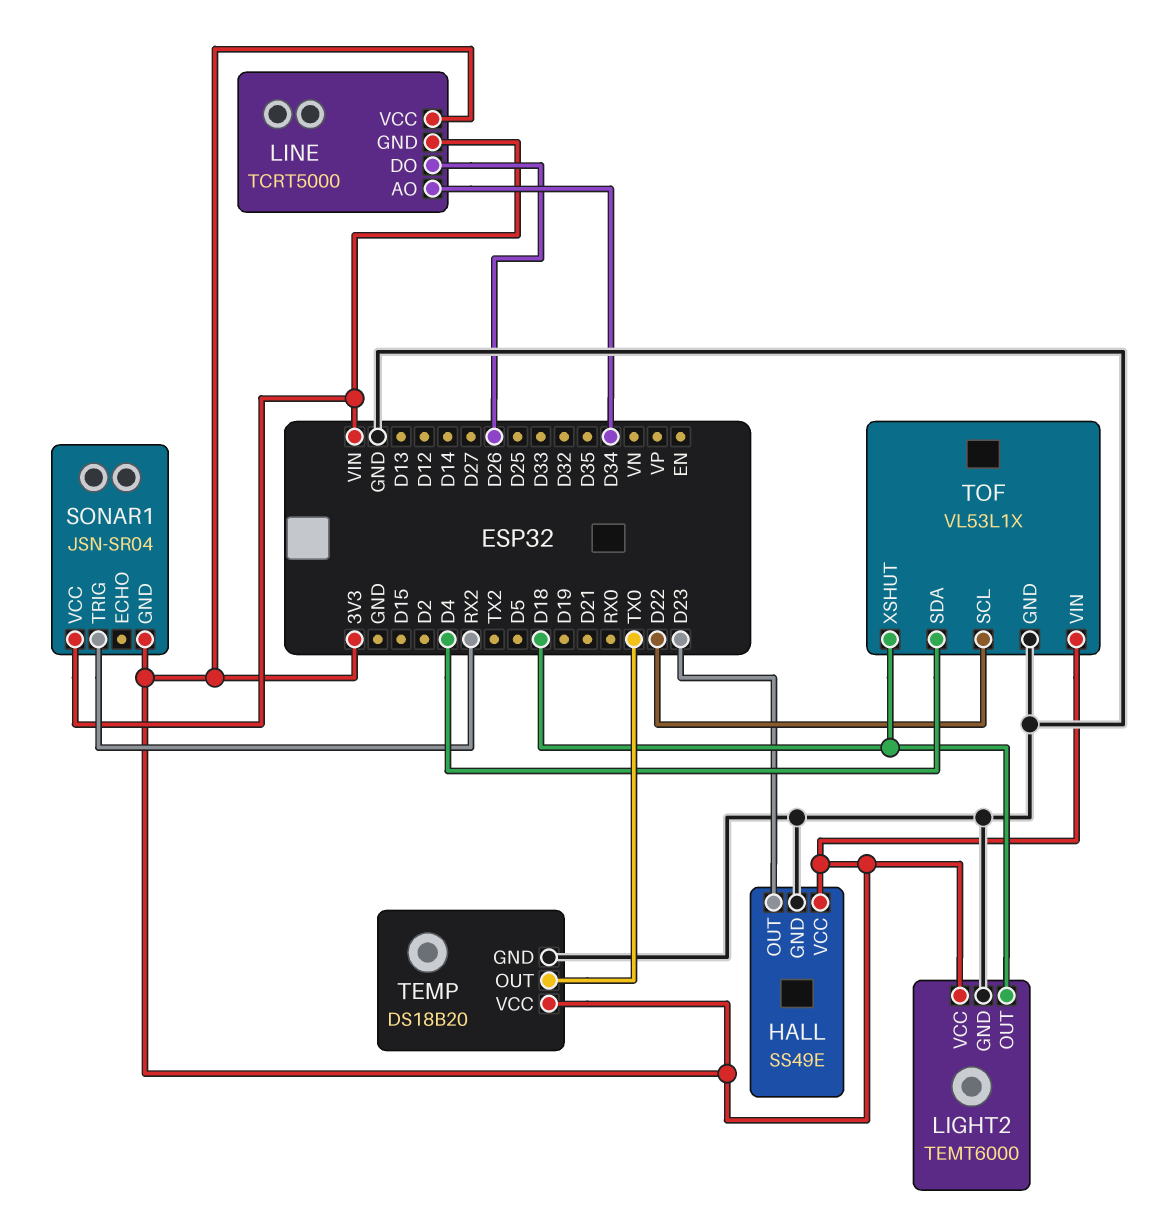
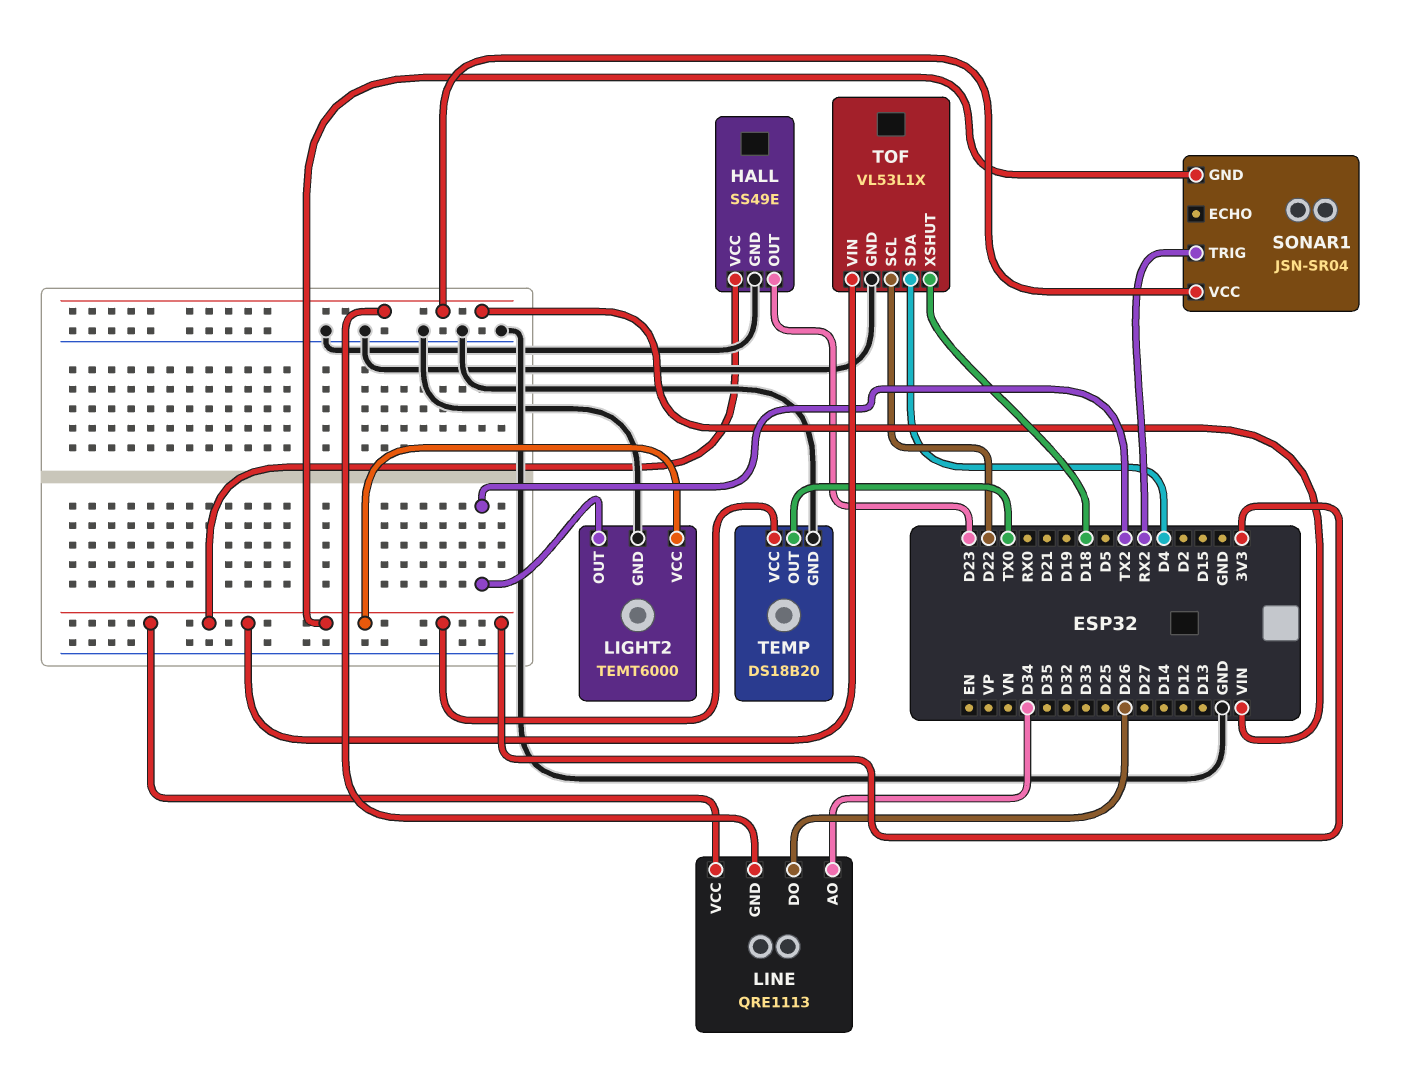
LIGHT2 pin OUT: D18 -> TX2
LINE: TCRT5000 -> QRE1113

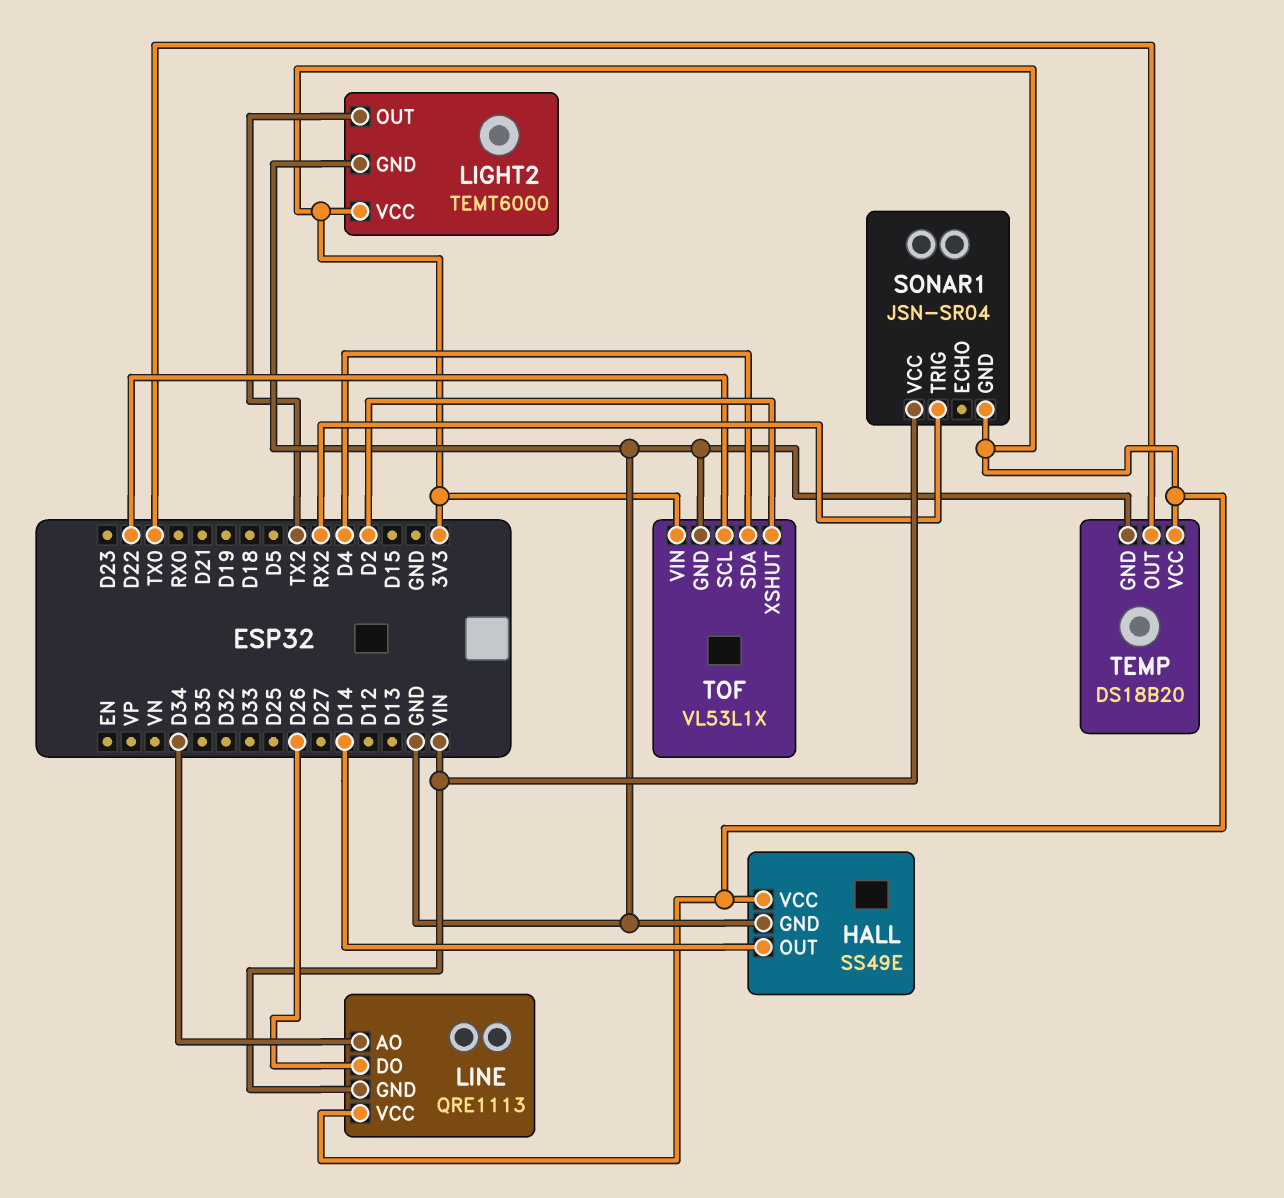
HALL pin OUT: D23 -> D14
TOF pin XSHUT: D18 -> D2

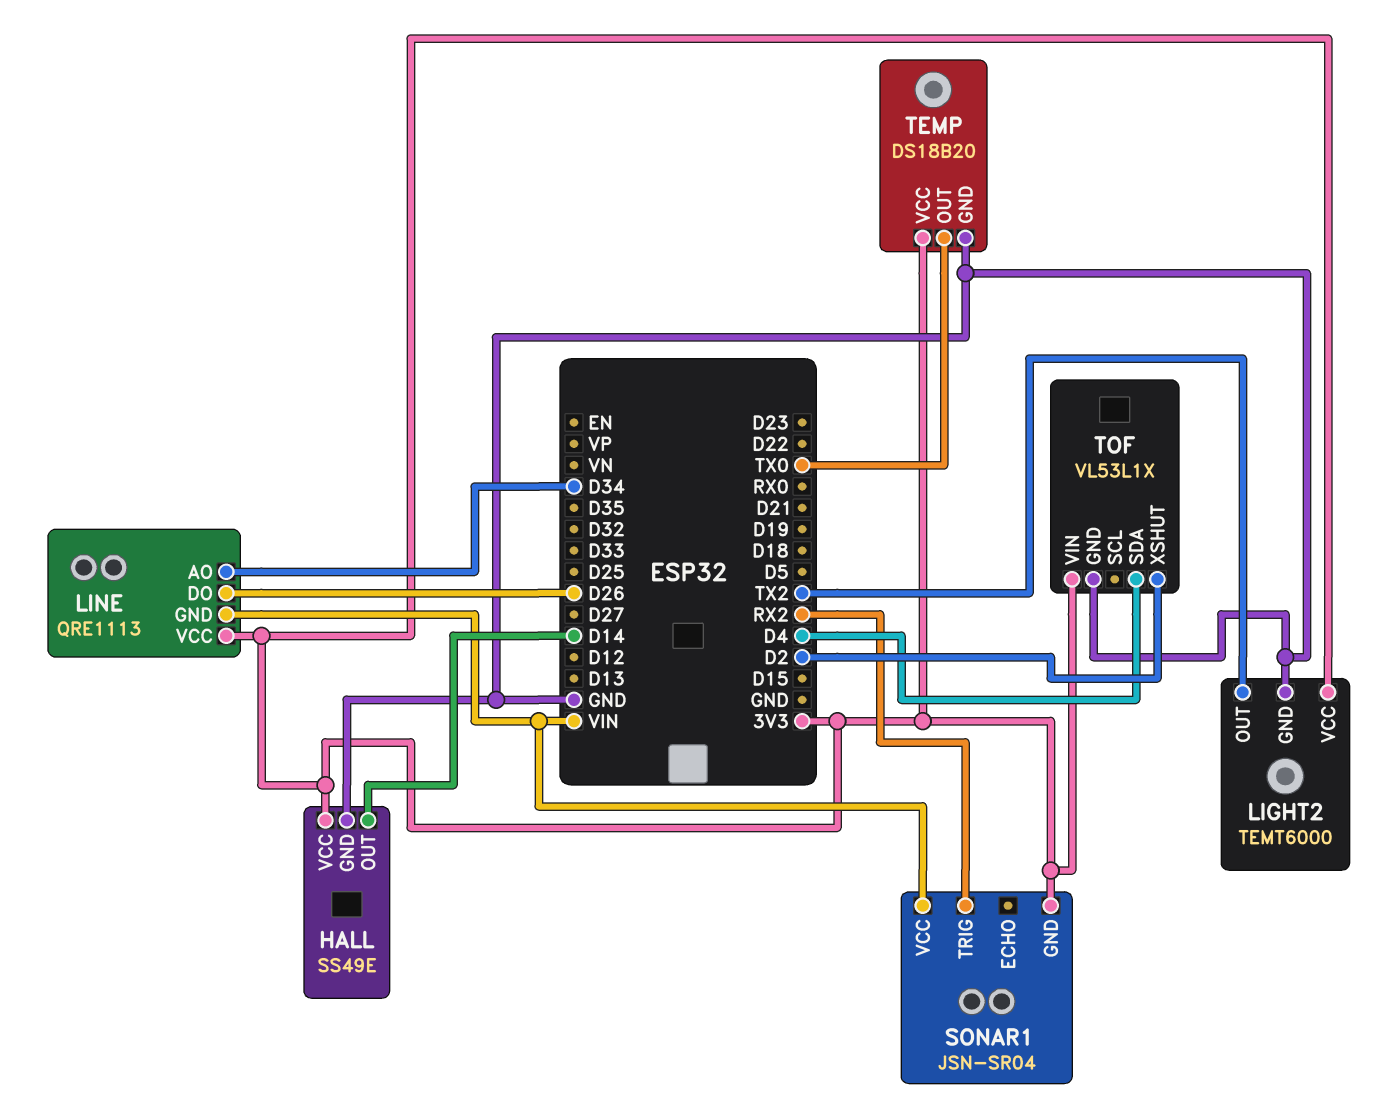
TOF pin SCL: D22 -> none

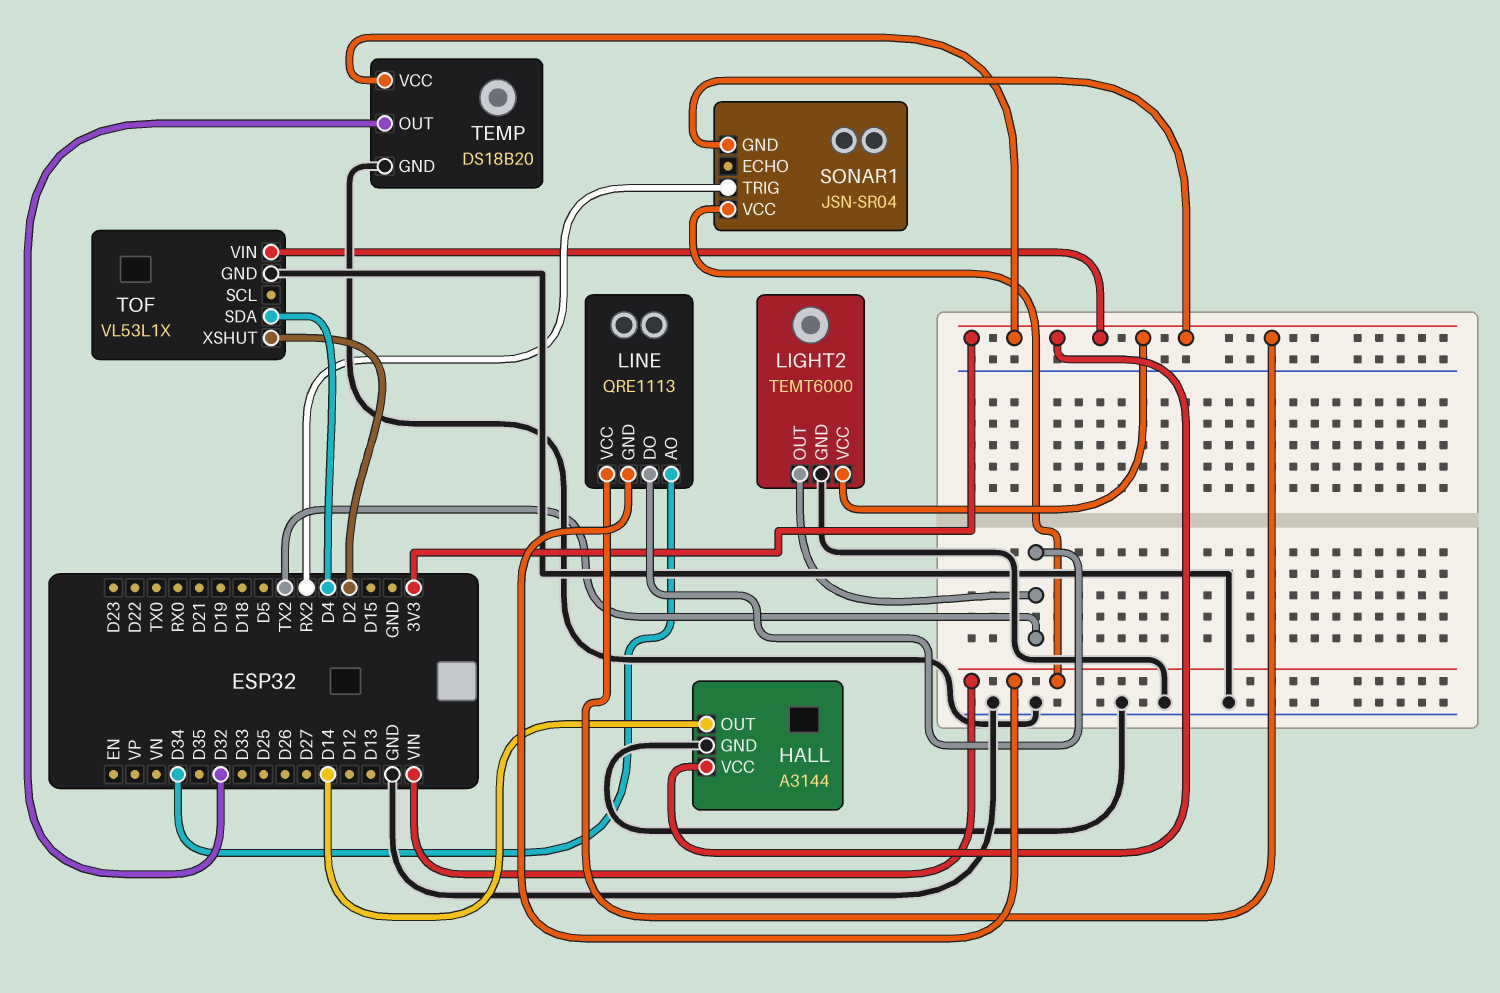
HALL: SS49E -> A3144
LINE pin DO: D26 -> TX2
TEMP pin OUT: TX0 -> D32

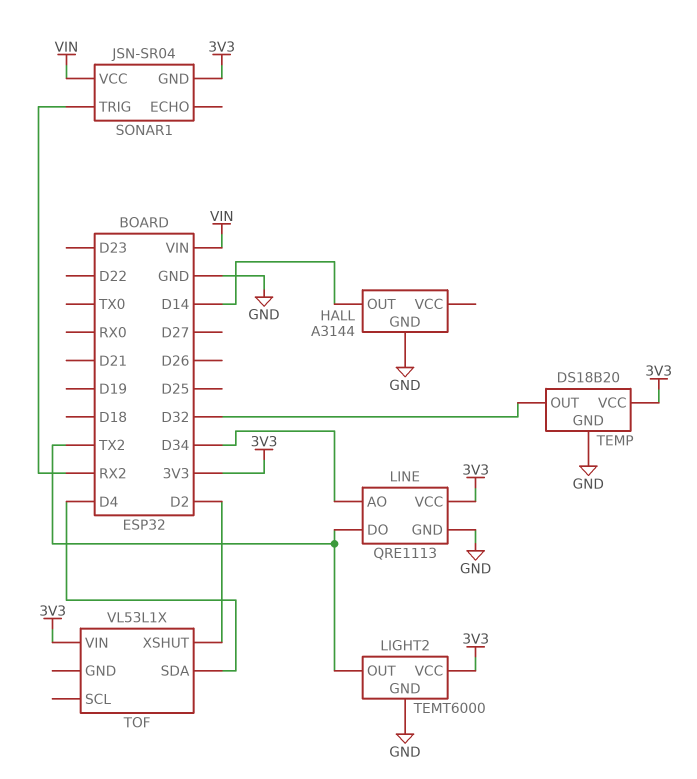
HALL pin VCC: 3V3 -> none
LINE pin GND: VIN -> GND
TOF pin GND: GND -> none

